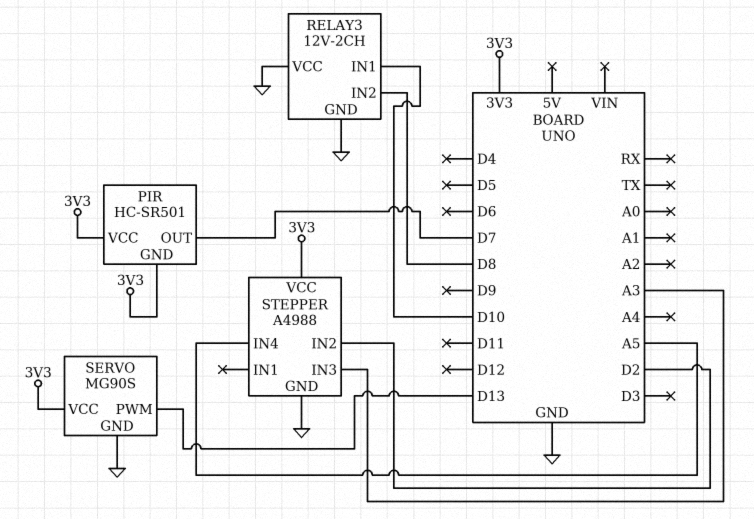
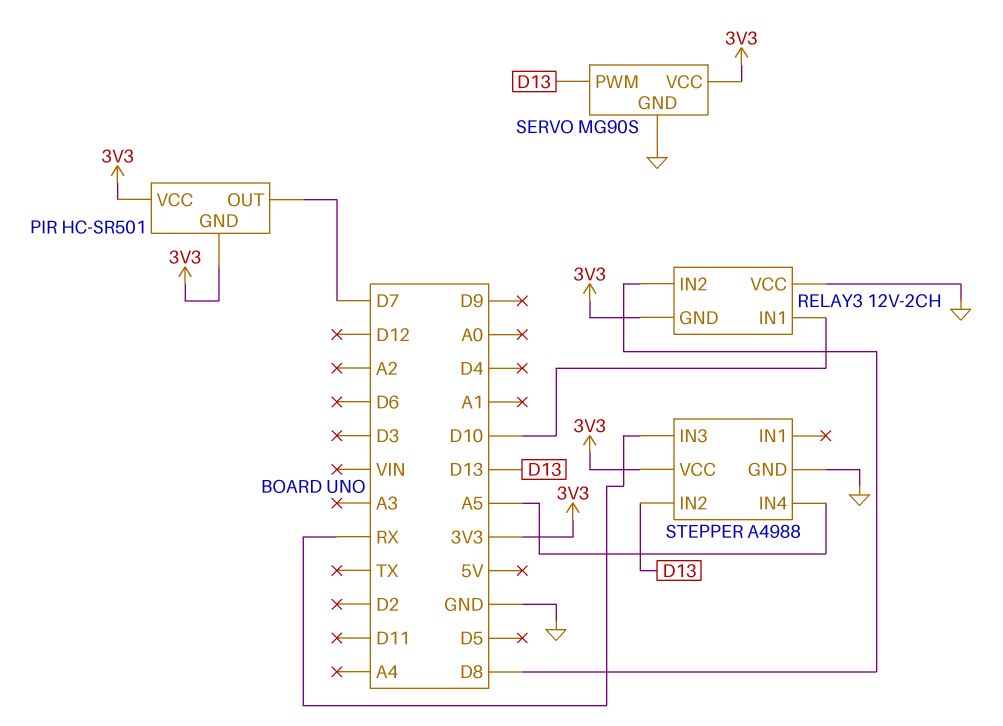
RELAY3 pin GND: GND -> 3V3
STEPPER pin IN2: D2 -> D13
STEPPER pin IN3: A3 -> RX

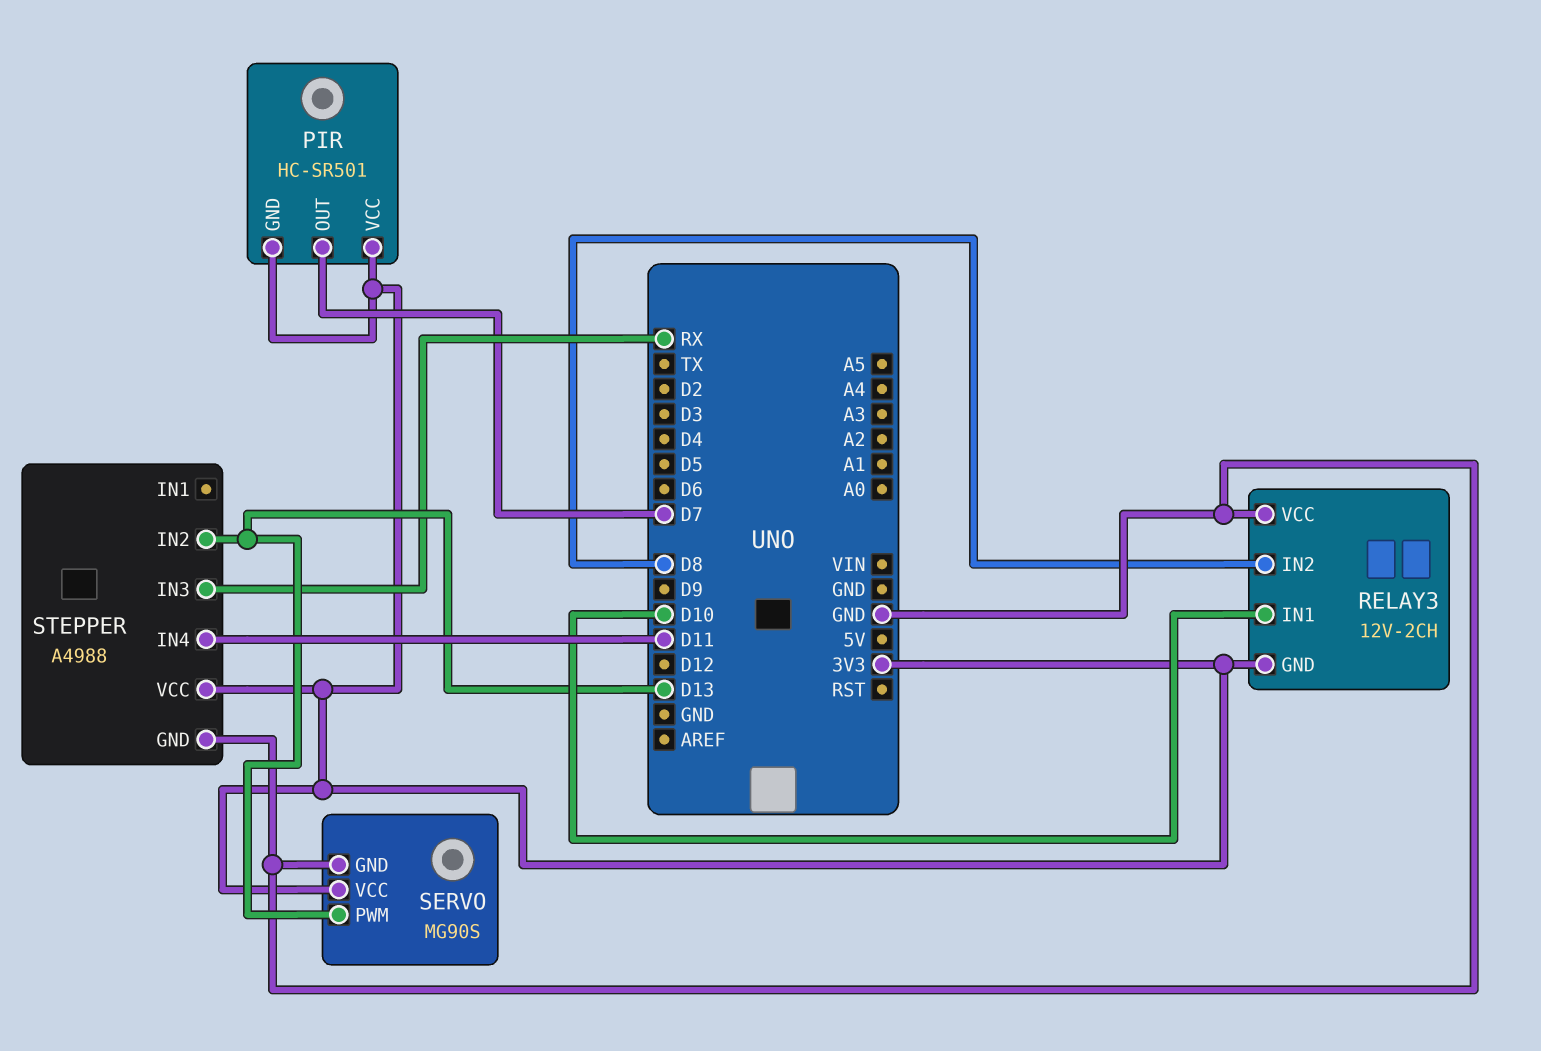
STEPPER pin IN4: A5 -> D11

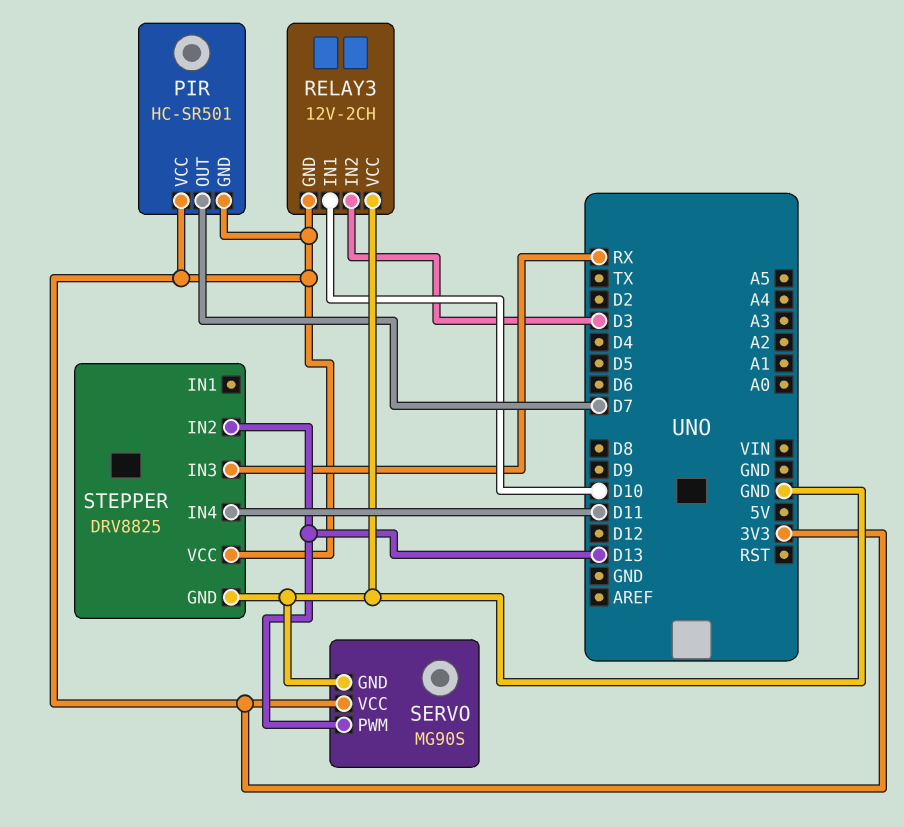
RELAY3 pin IN2: D8 -> D3
STEPPER: A4988 -> DRV8825

